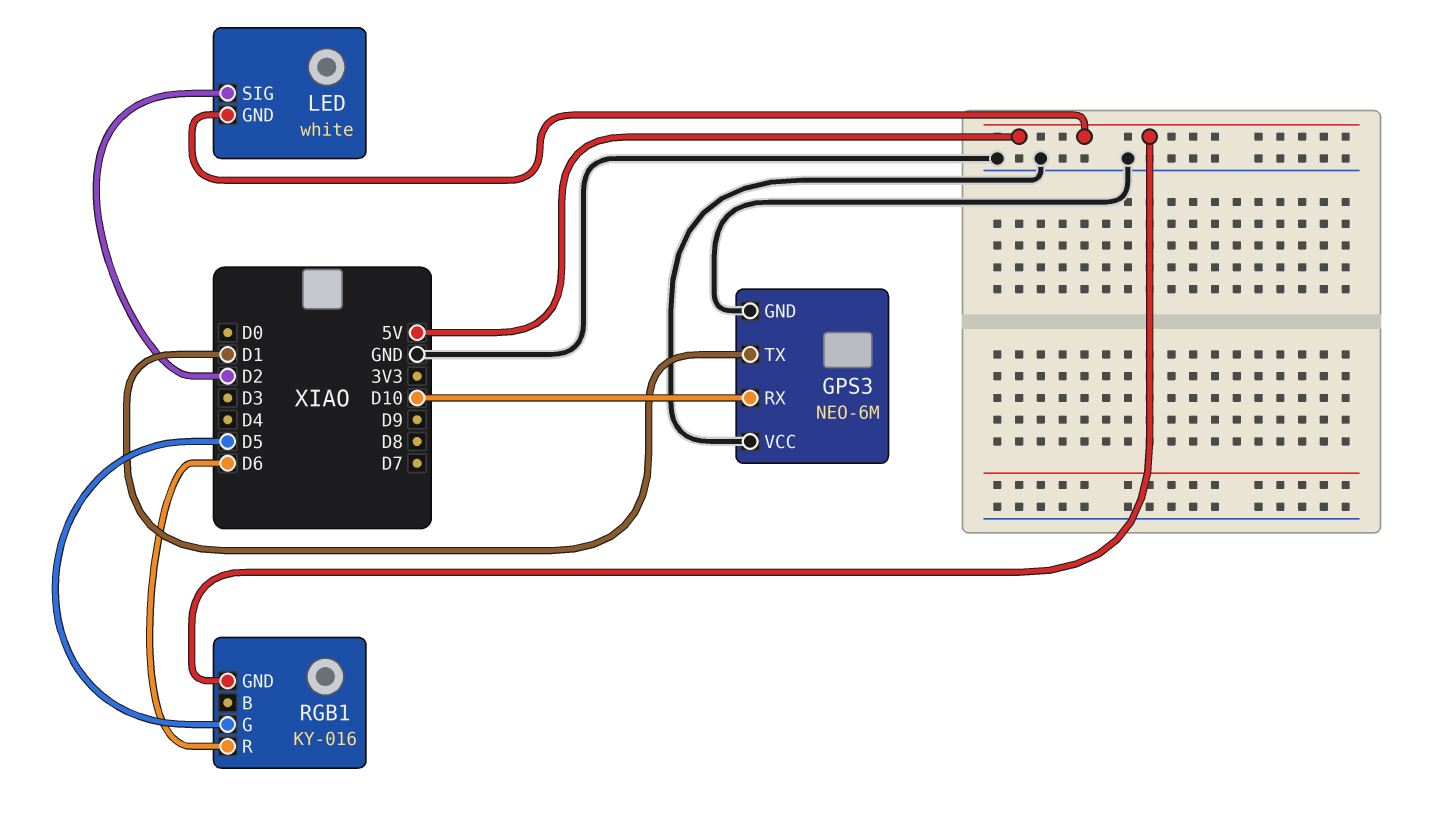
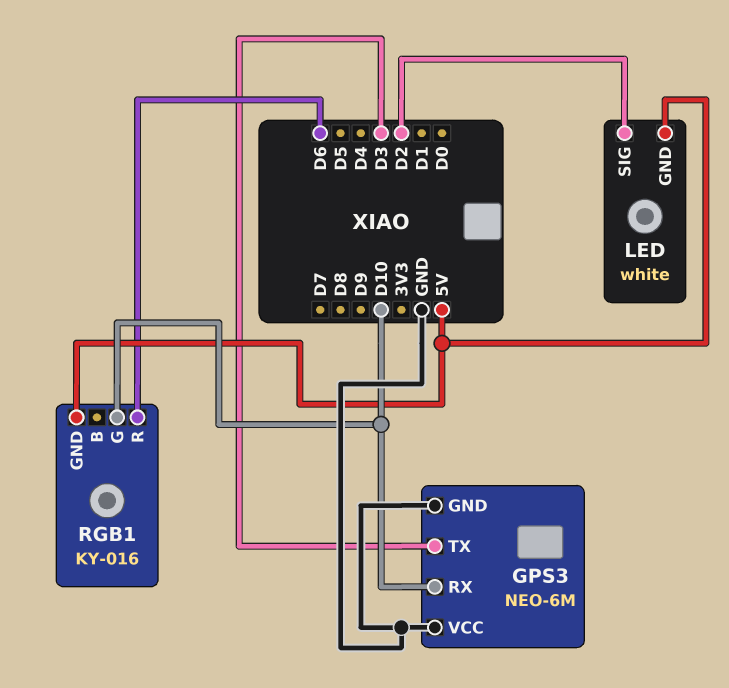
GPS3 pin TX: D1 -> D3
RGB1 pin G: D5 -> D10

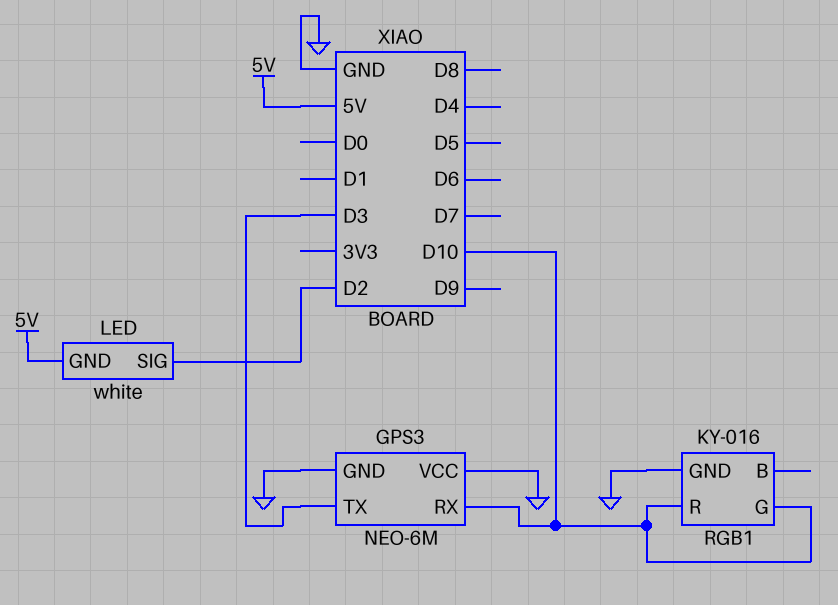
RGB1 pin GND: 5V -> GND
RGB1 pin R: D6 -> D10

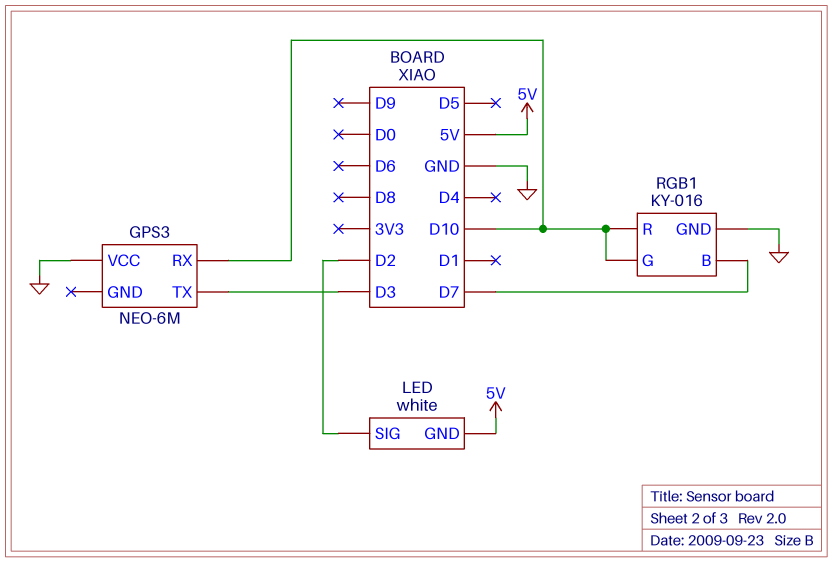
GPS3 pin GND: GND -> none
RGB1 pin B: none -> D7

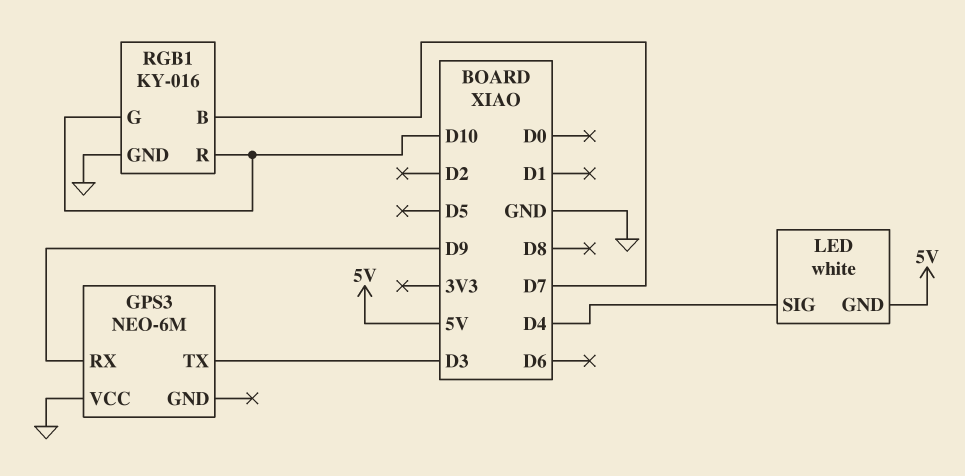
GPS3 pin RX: D10 -> D9
LED pin SIG: D2 -> D4

